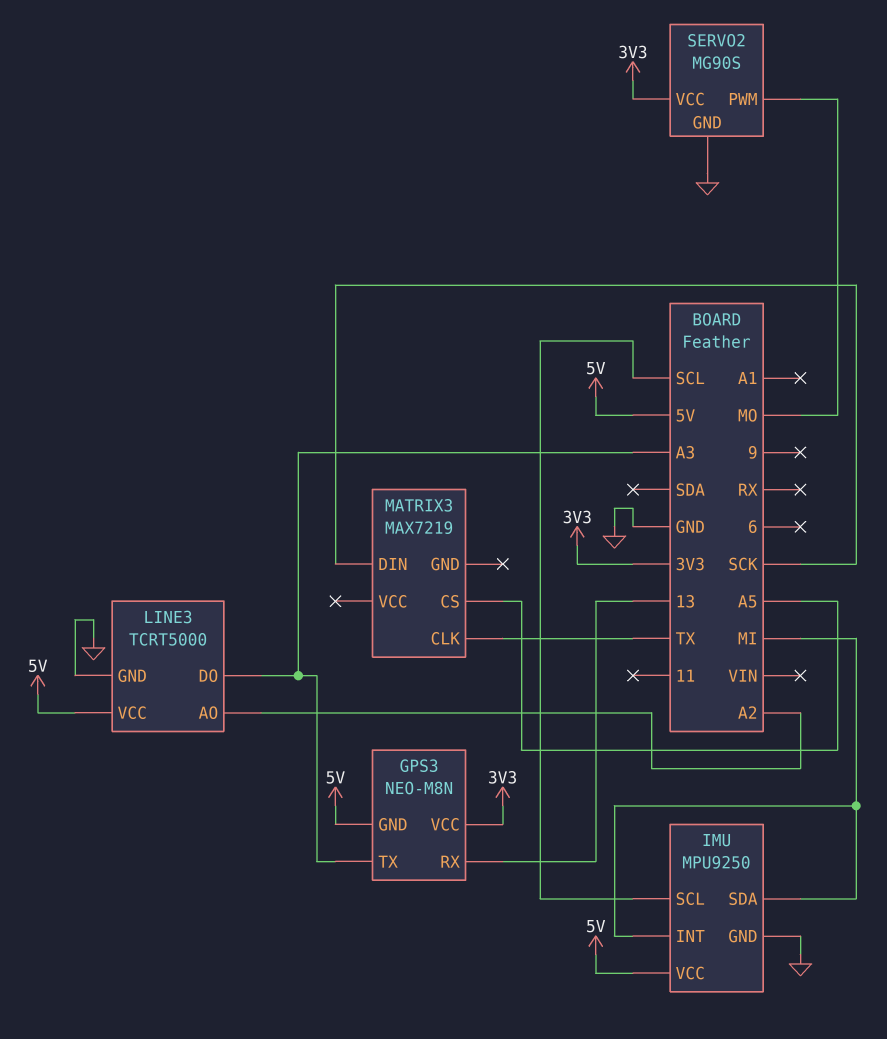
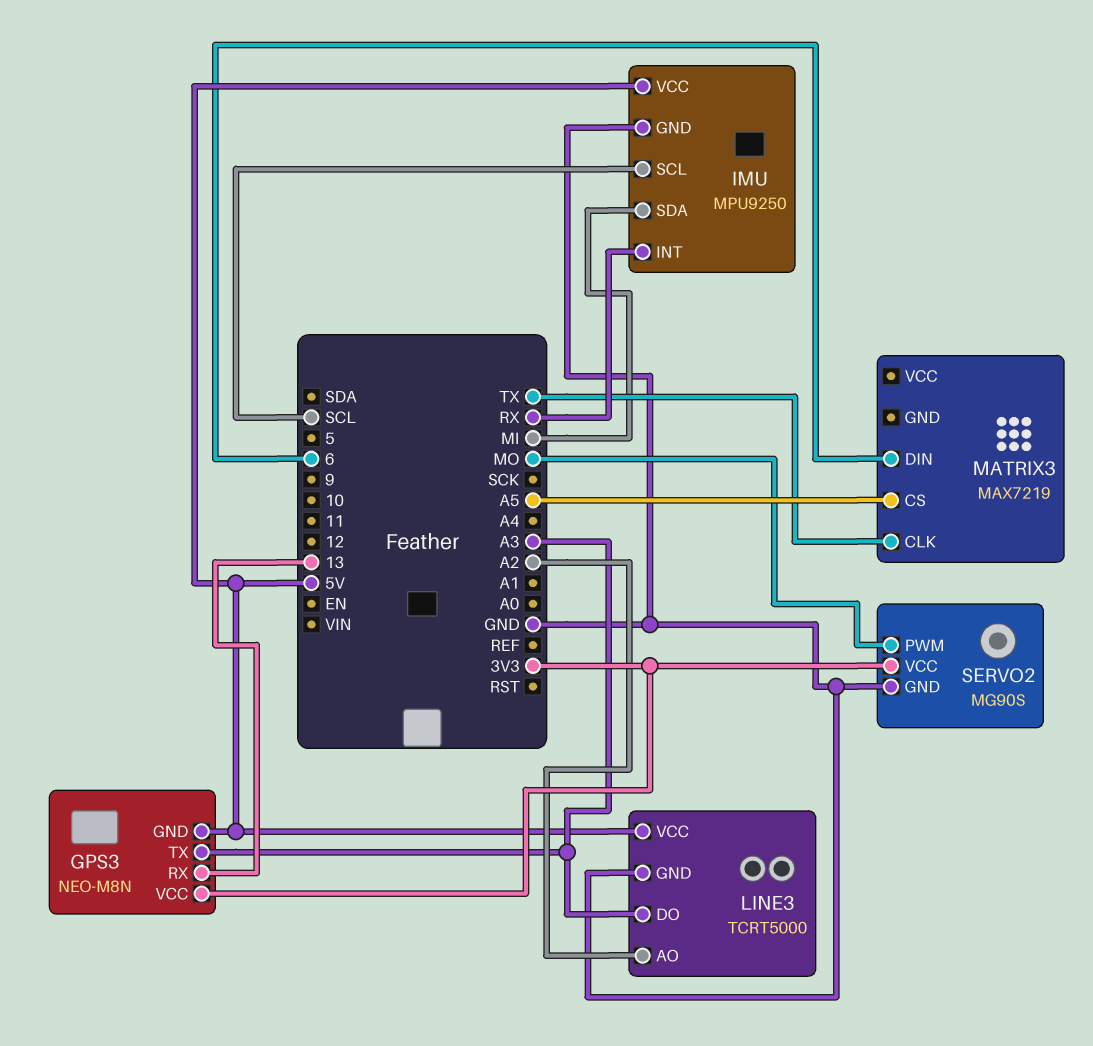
IMU pin INT: MI -> RX
MATRIX3 pin DIN: SCK -> 6

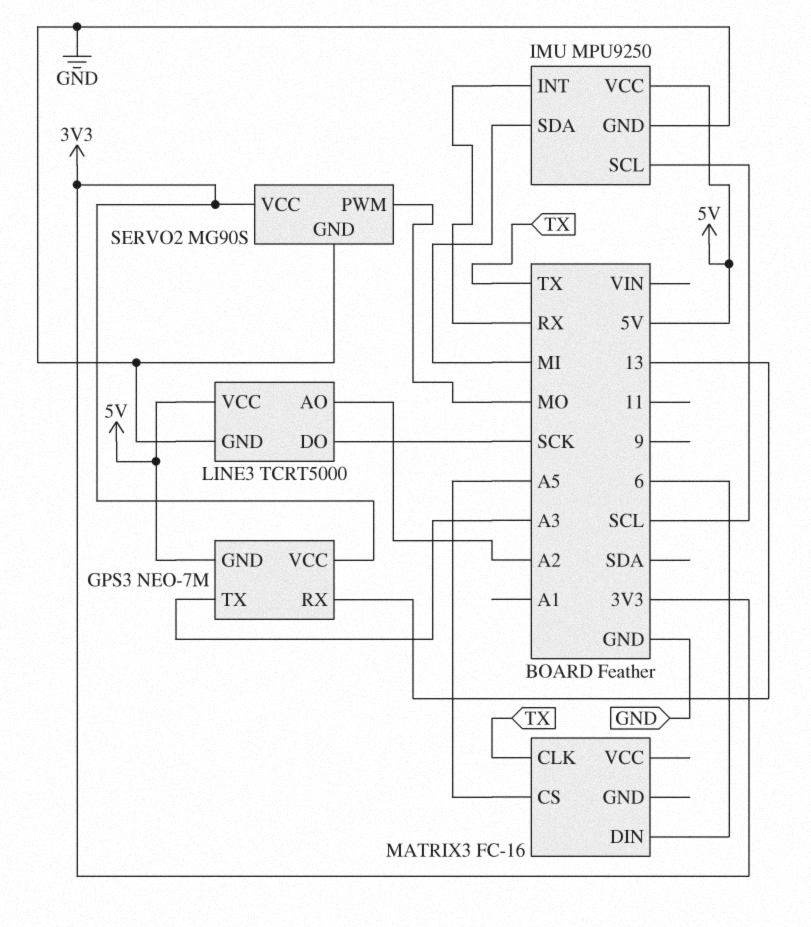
GPS3: NEO-M8N -> NEO-7M
LINE3 pin DO: A3 -> SCK
MATRIX3: MAX7219 -> FC-16

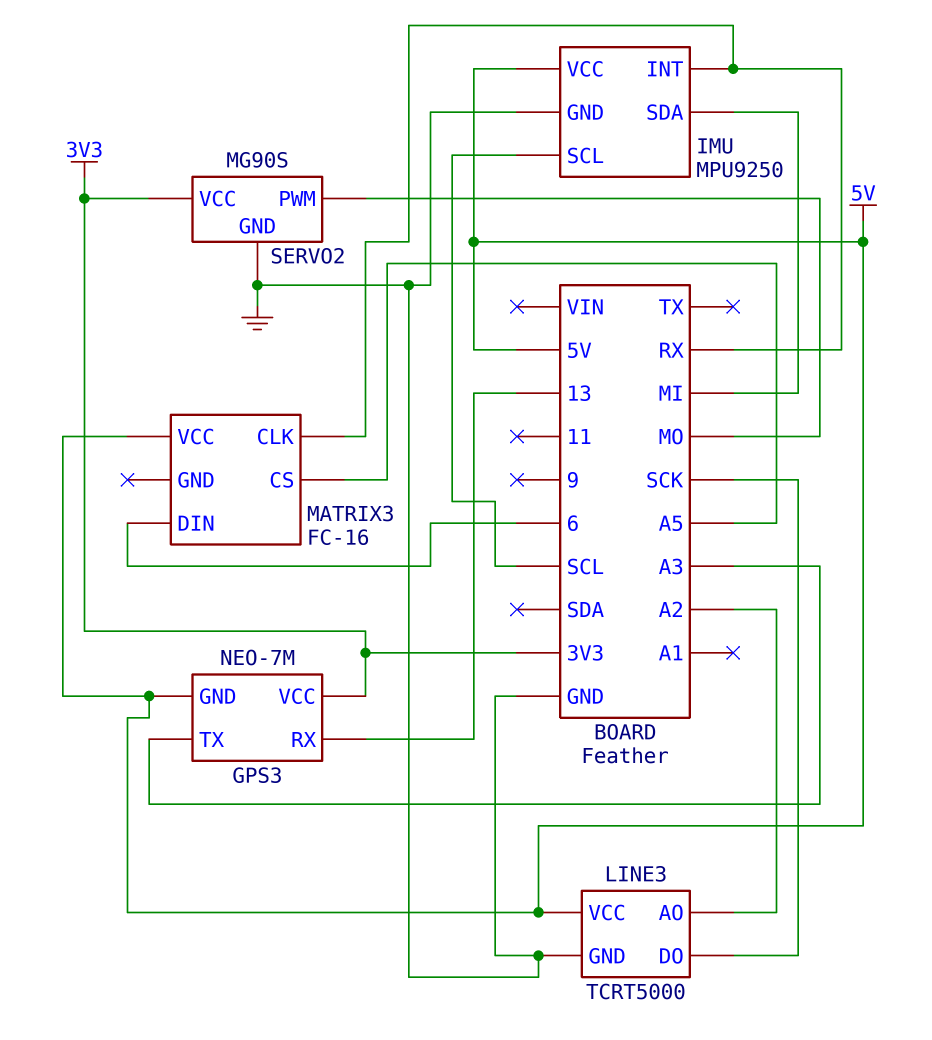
MATRIX3 pin CLK: TX -> RX
MATRIX3 pin VCC: none -> 5V

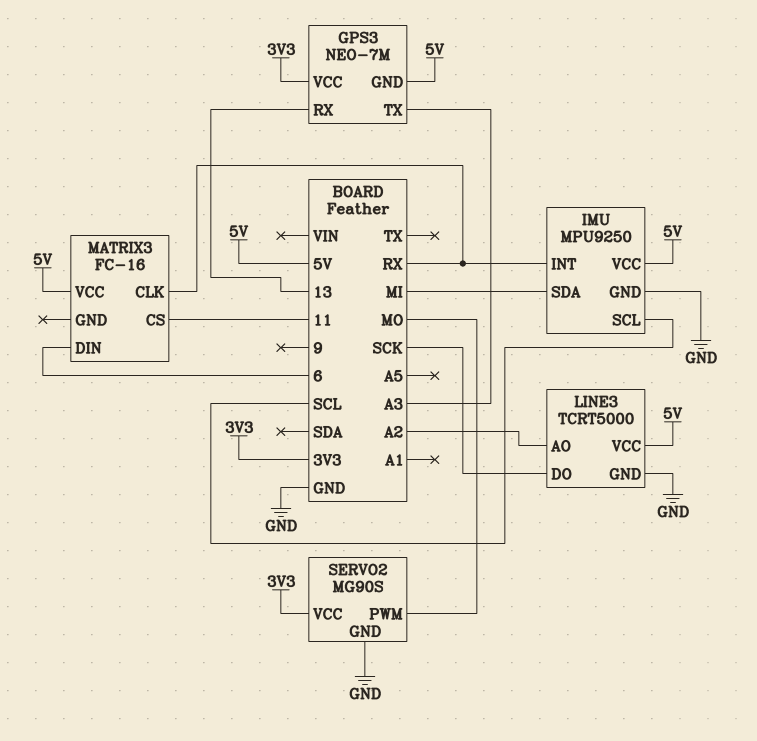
MATRIX3 pin CS: A5 -> 11

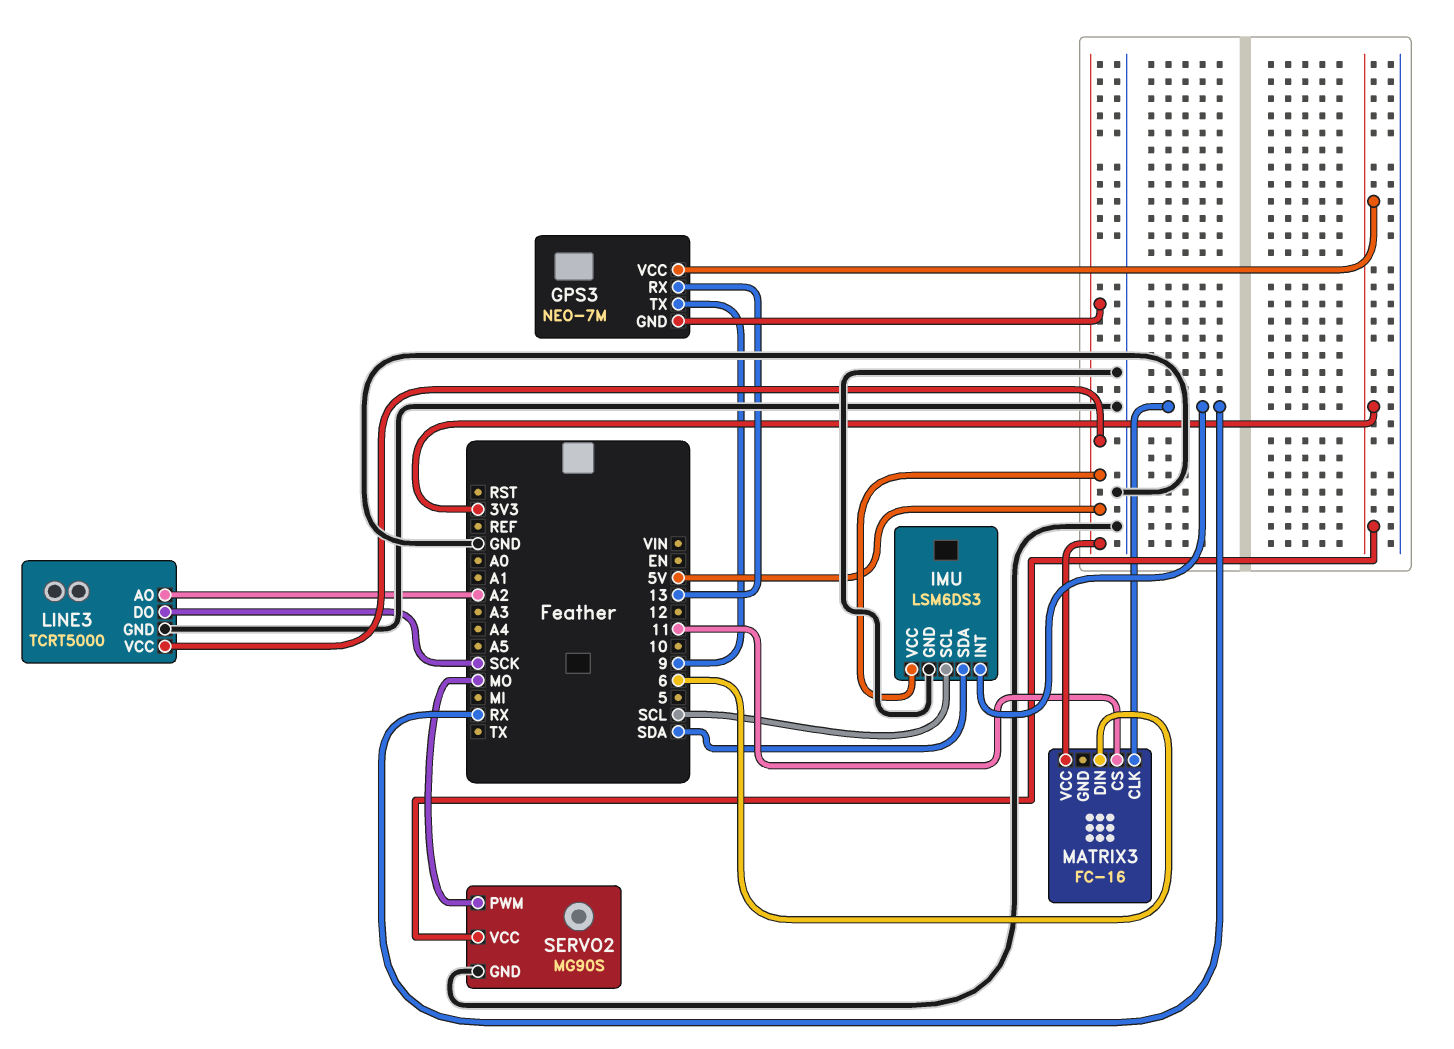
GPS3 pin TX: A3 -> 9
IMU: MPU9250 -> LSM6DS3
IMU pin SDA: MI -> SDA

